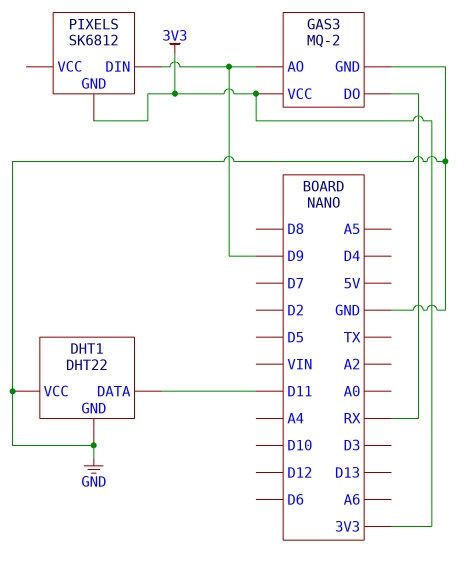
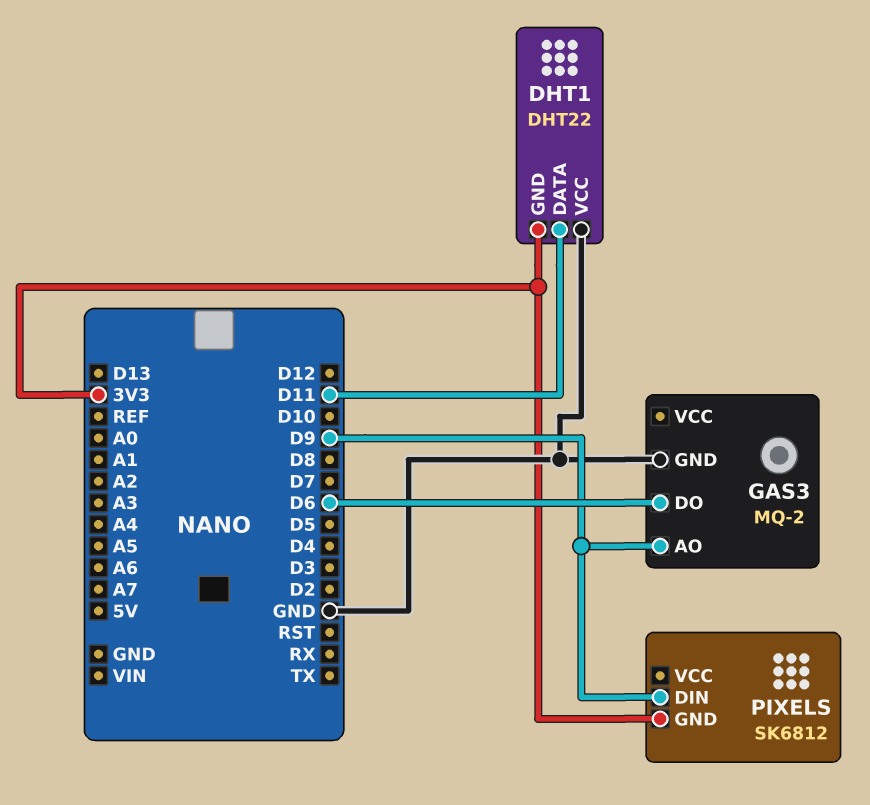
DHT1 pin GND: GND -> 3V3
GAS3 pin DO: RX -> D6
GAS3 pin VCC: 3V3 -> none

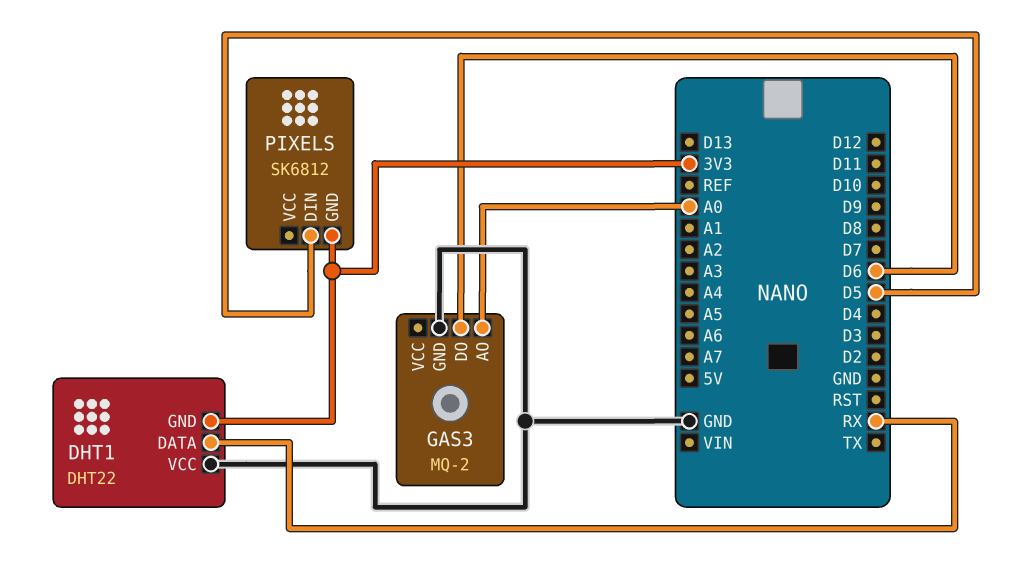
DHT1 pin DATA: D11 -> RX
GAS3 pin AO: D9 -> A0
PIXELS pin DIN: D9 -> D5

